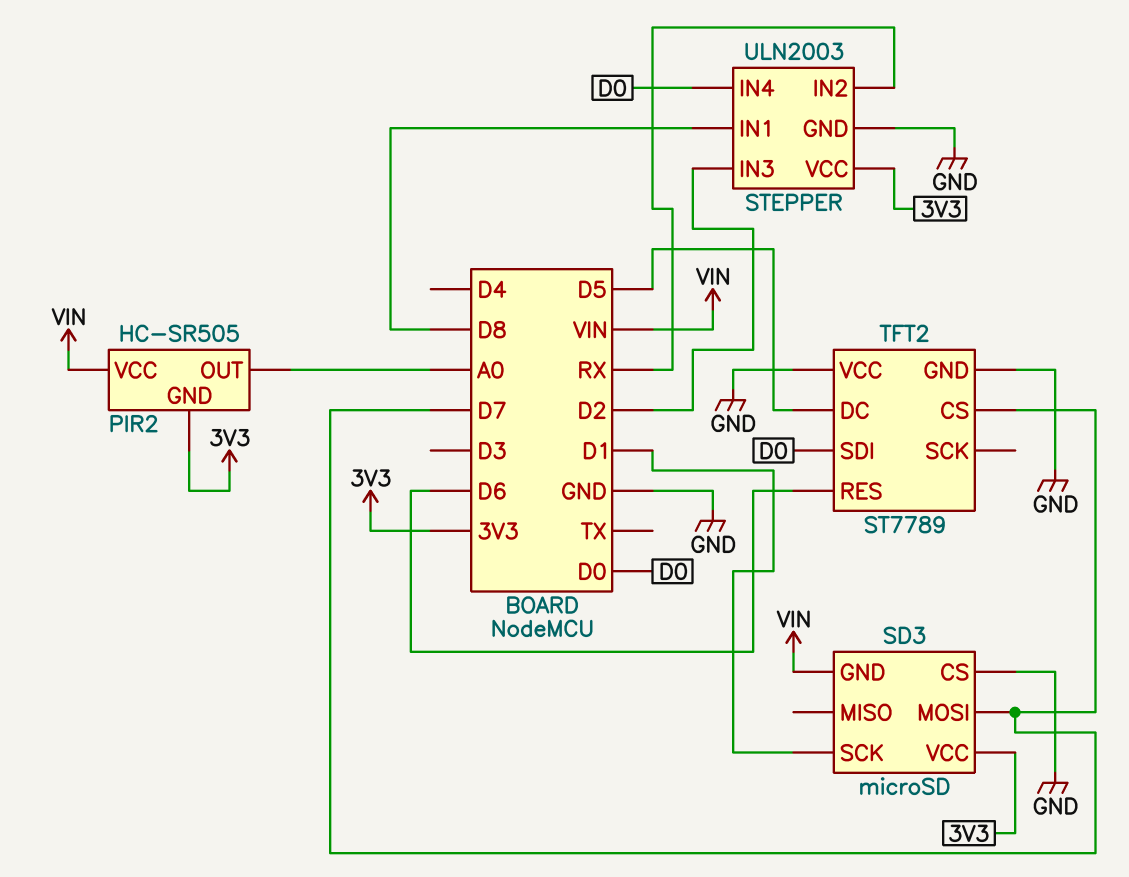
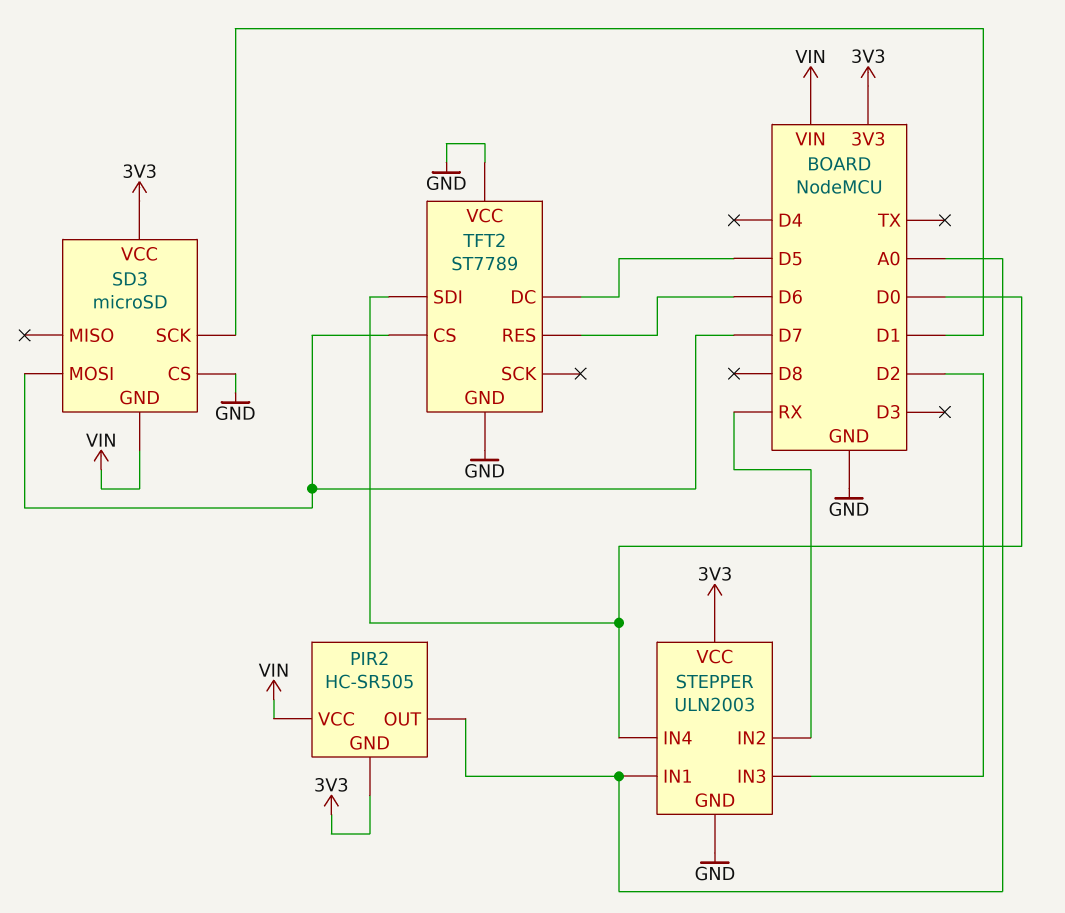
STEPPER pin IN1: D8 -> A0

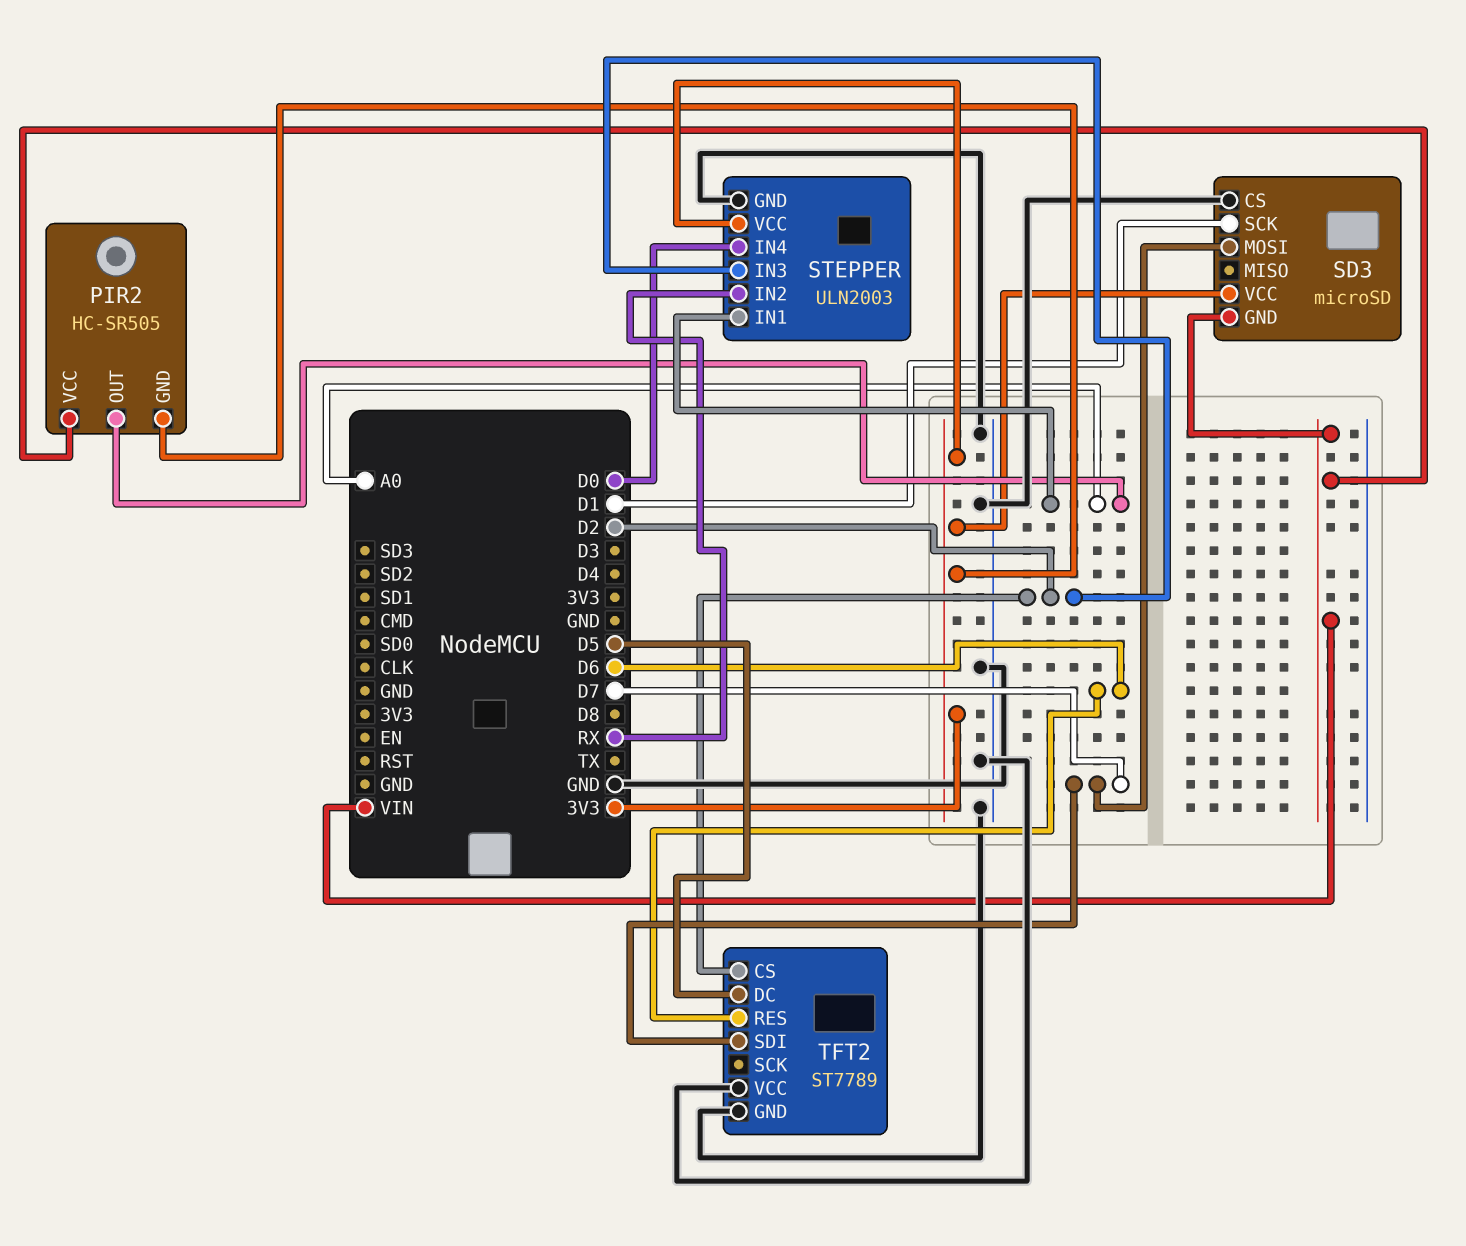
TFT2 pin CS: D7 -> D2
TFT2 pin SDI: D0 -> D7

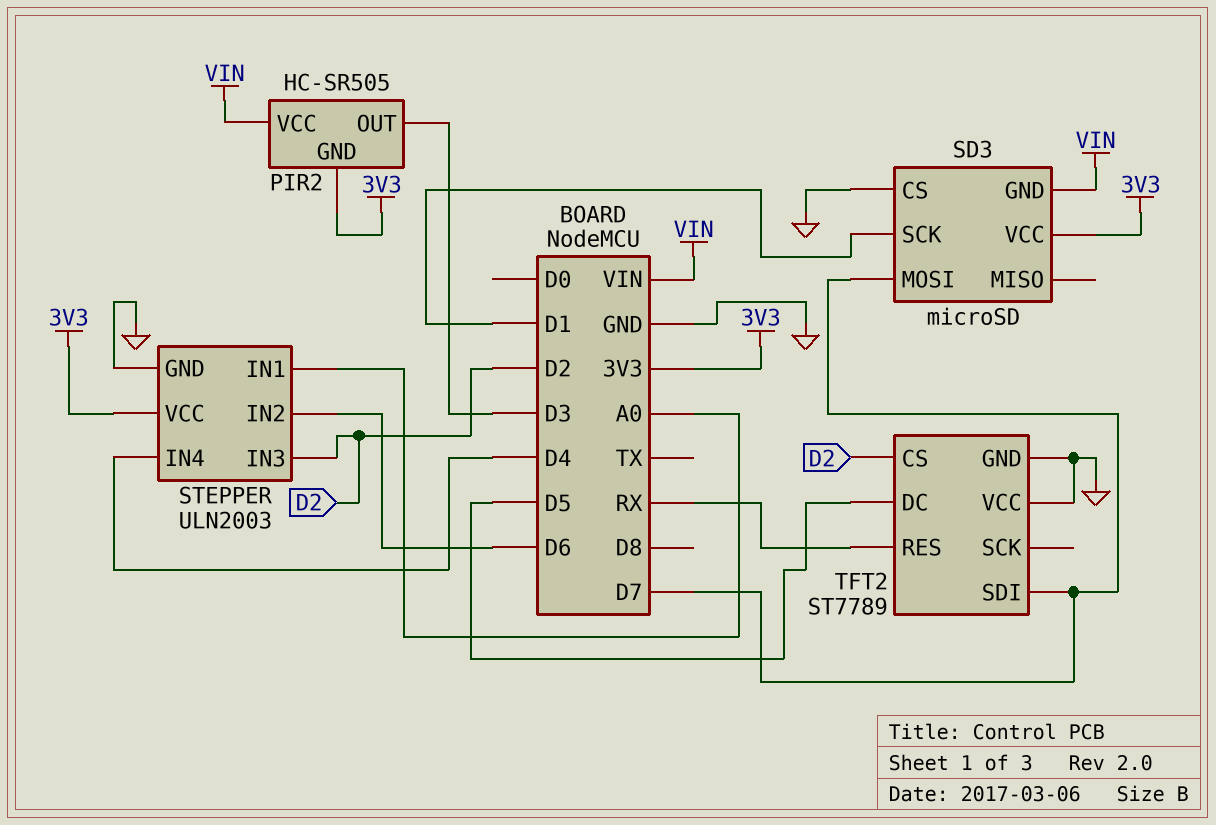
PIR2 pin OUT: A0 -> D3
STEPPER pin IN2: RX -> D6
STEPPER pin IN4: D0 -> D4
TFT2 pin RES: D6 -> RX

